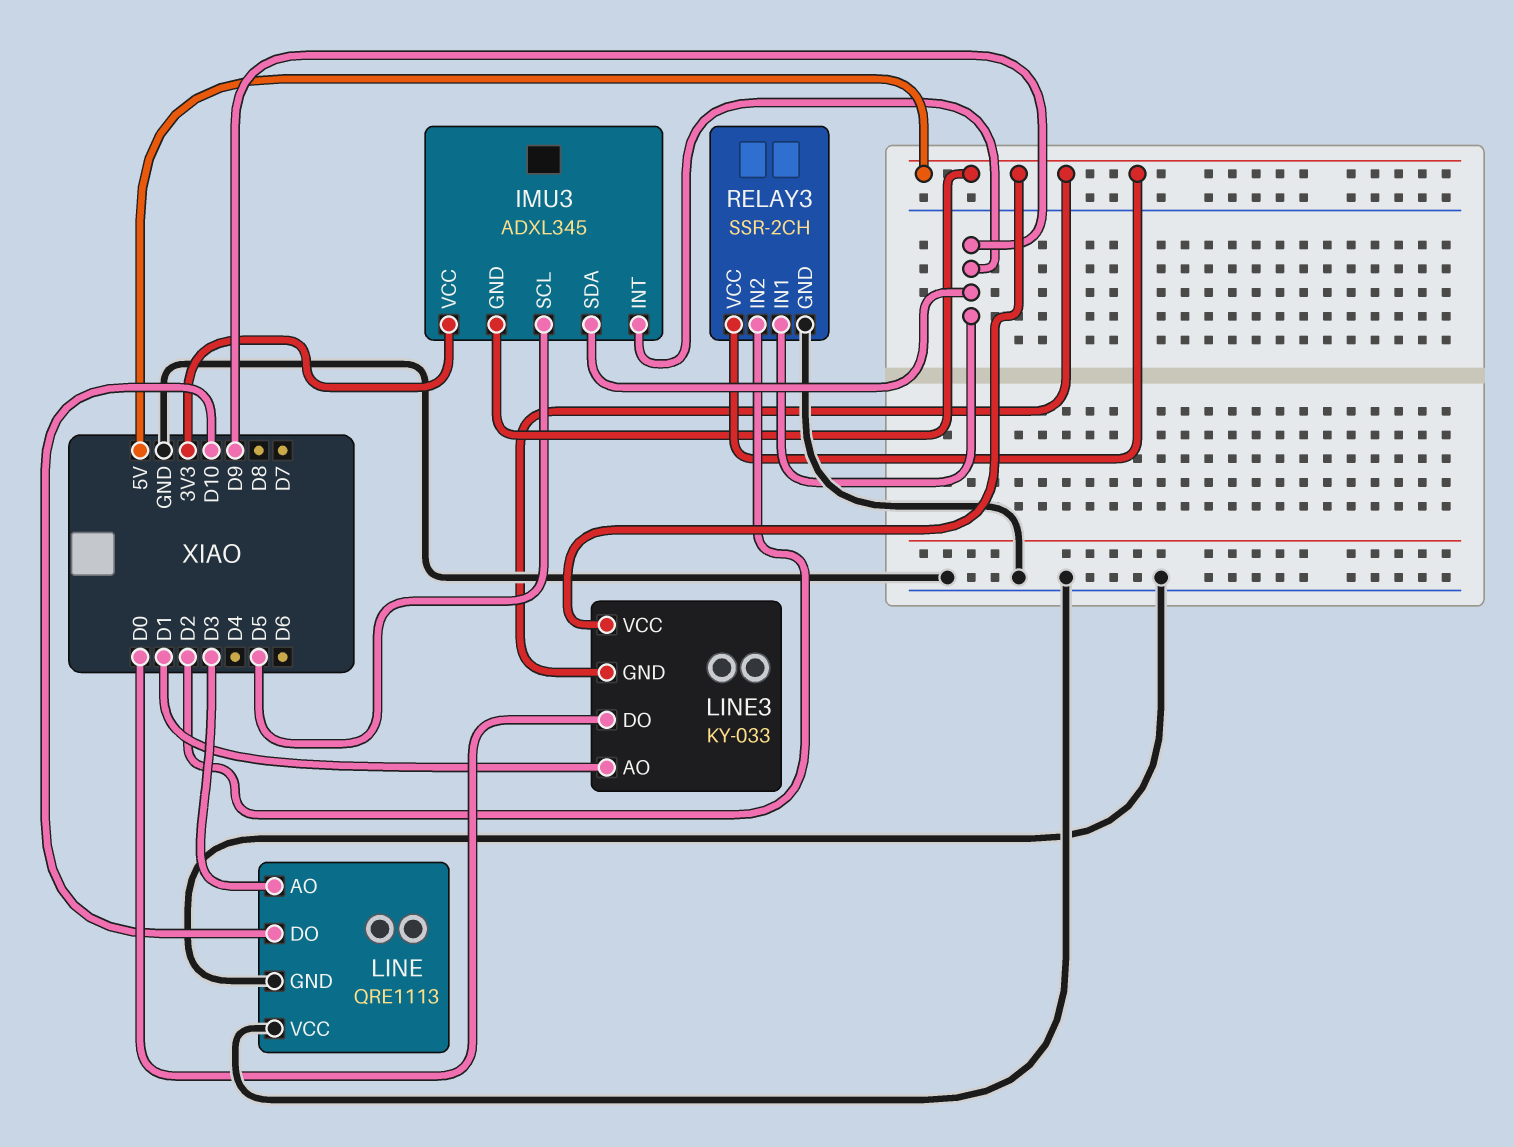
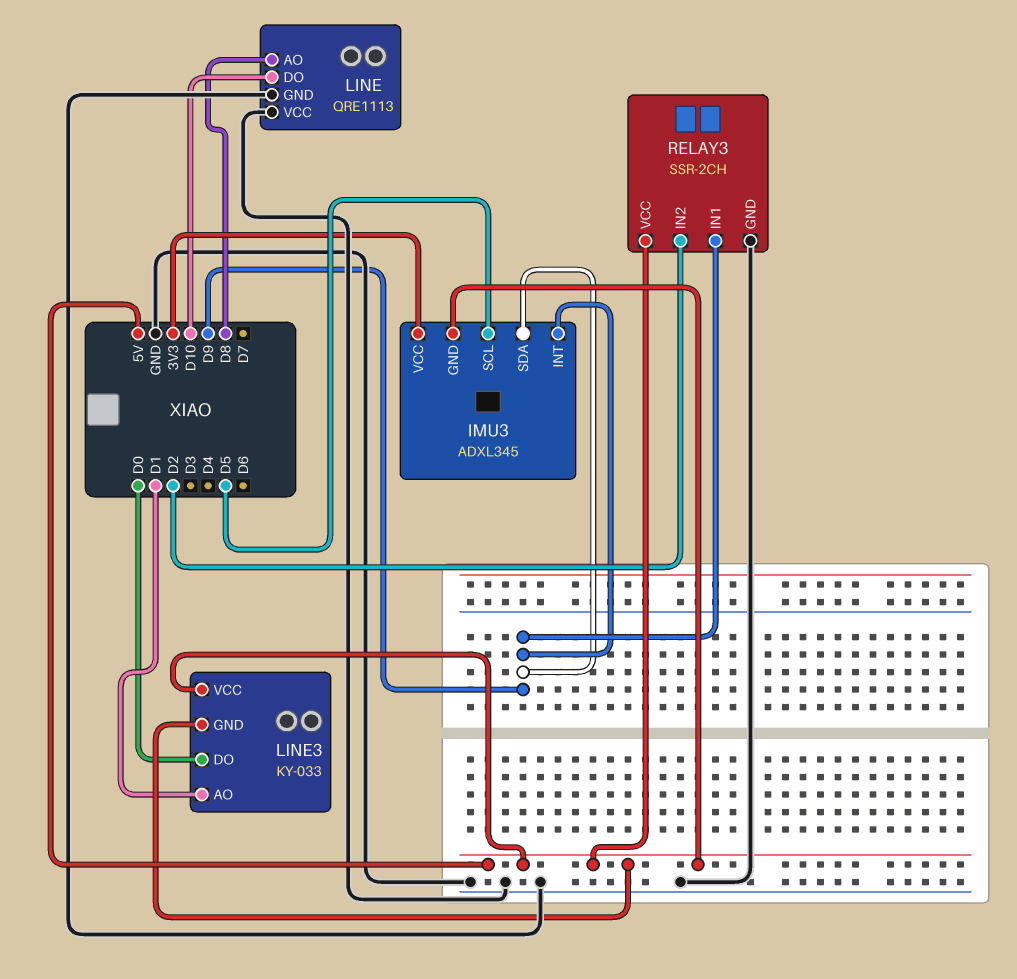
LINE pin AO: D3 -> D8

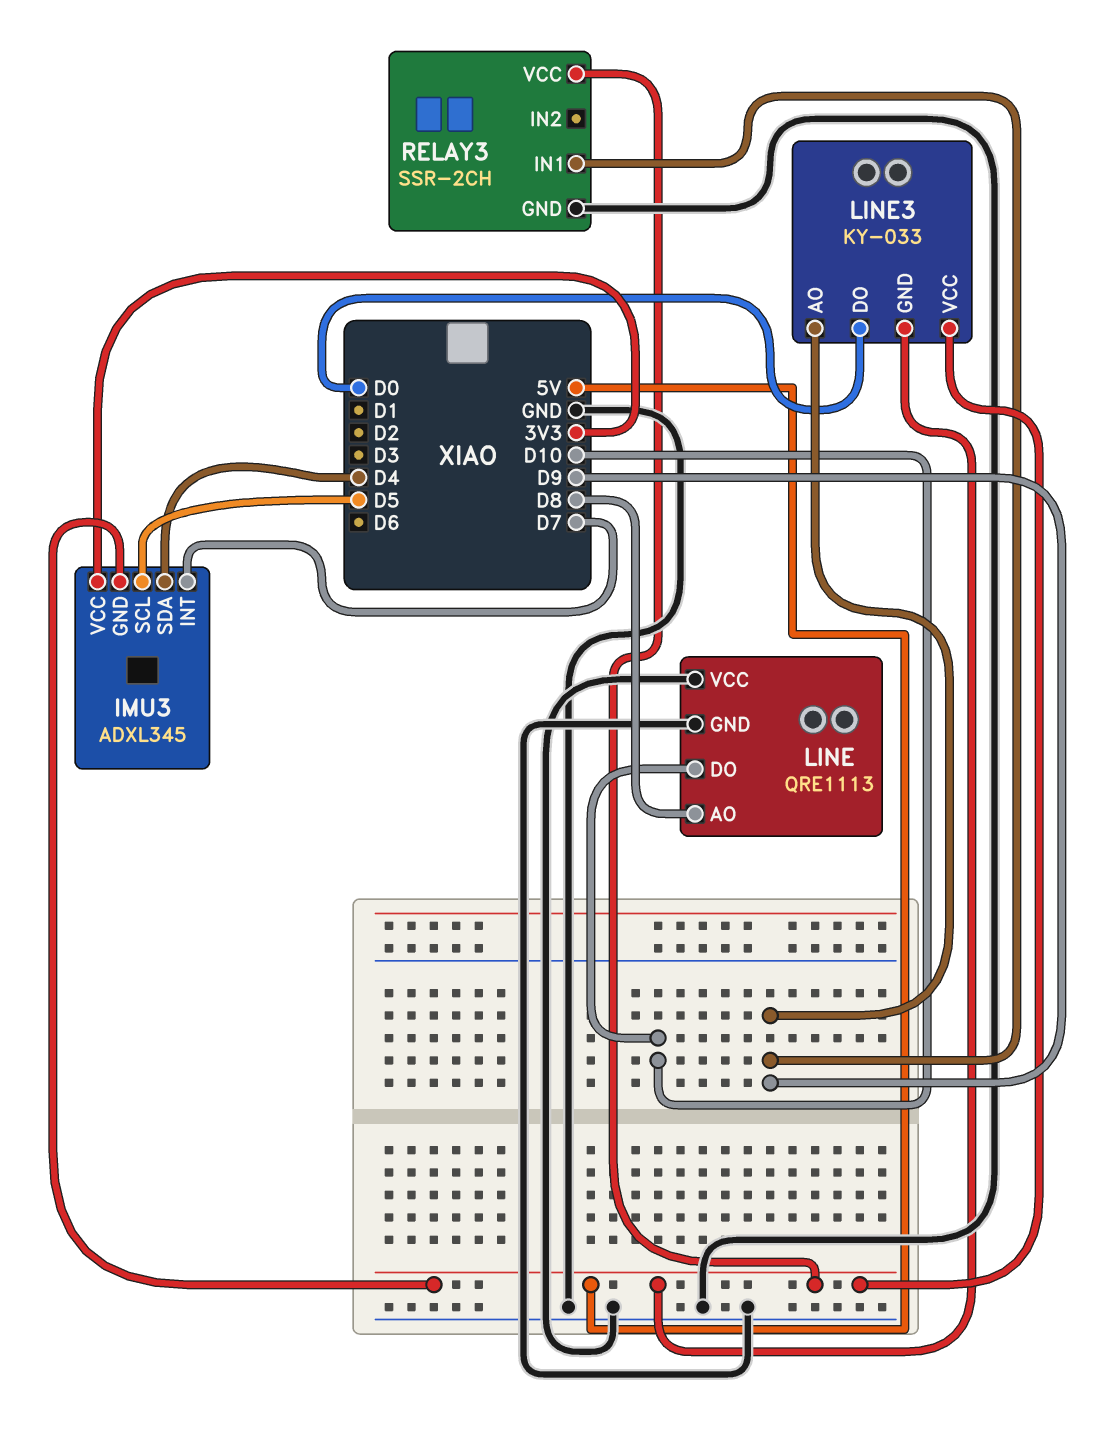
IMU3 pin INT: D9 -> D7
IMU3 pin SDA: D9 -> D4
LINE3 pin AO: D1 -> D9
RELAY3 pin IN2: D2 -> none

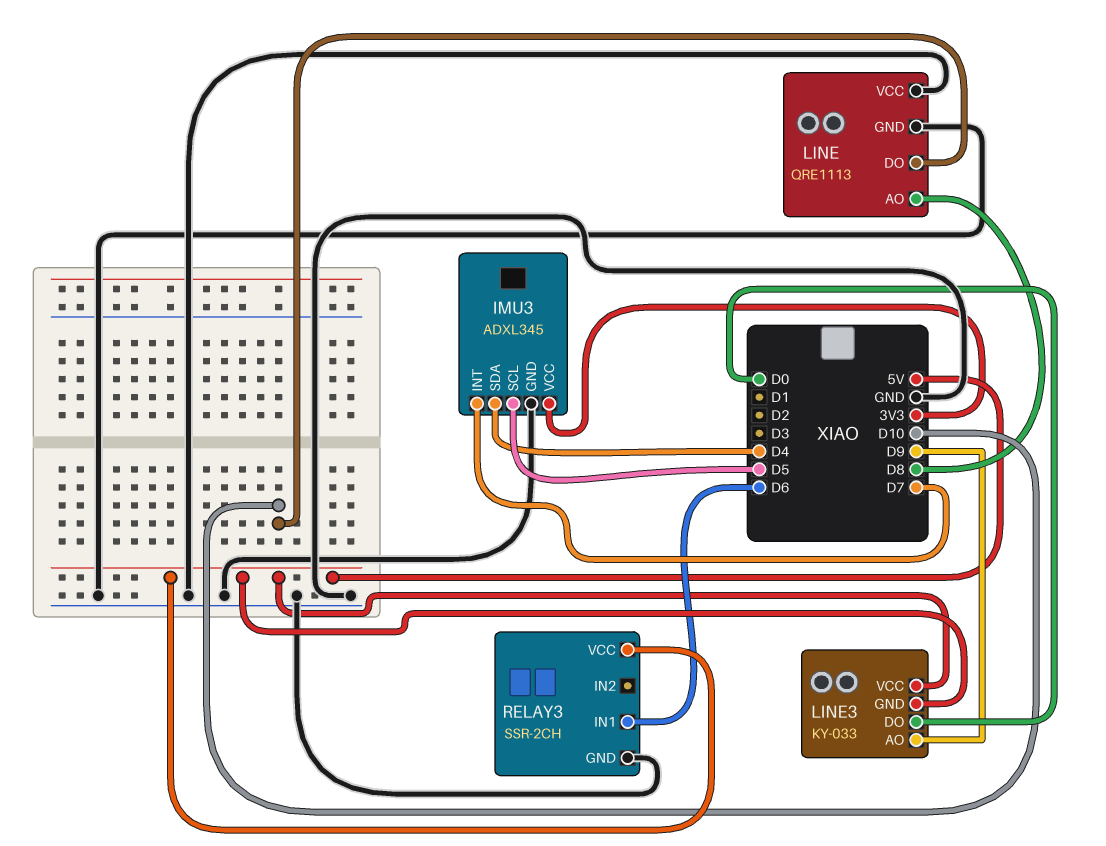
IMU3 pin GND: 5V -> GND
RELAY3 pin IN1: D9 -> D6

